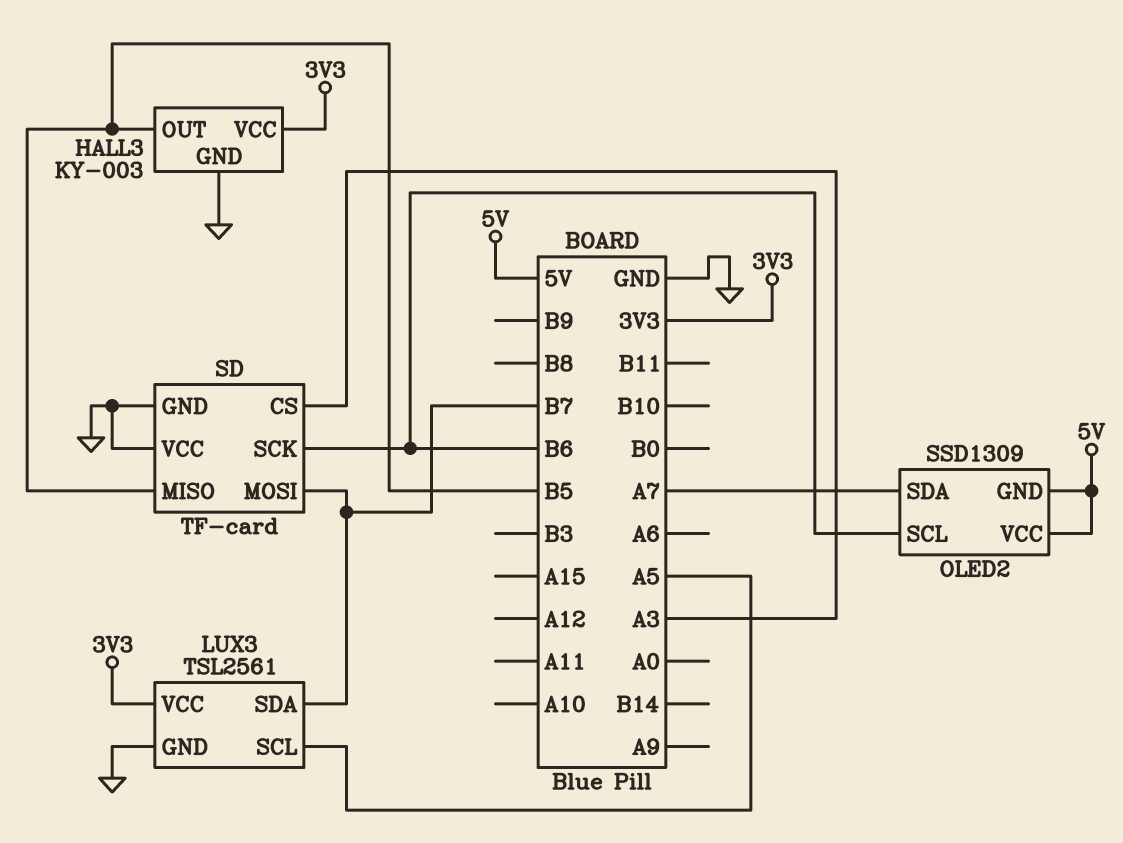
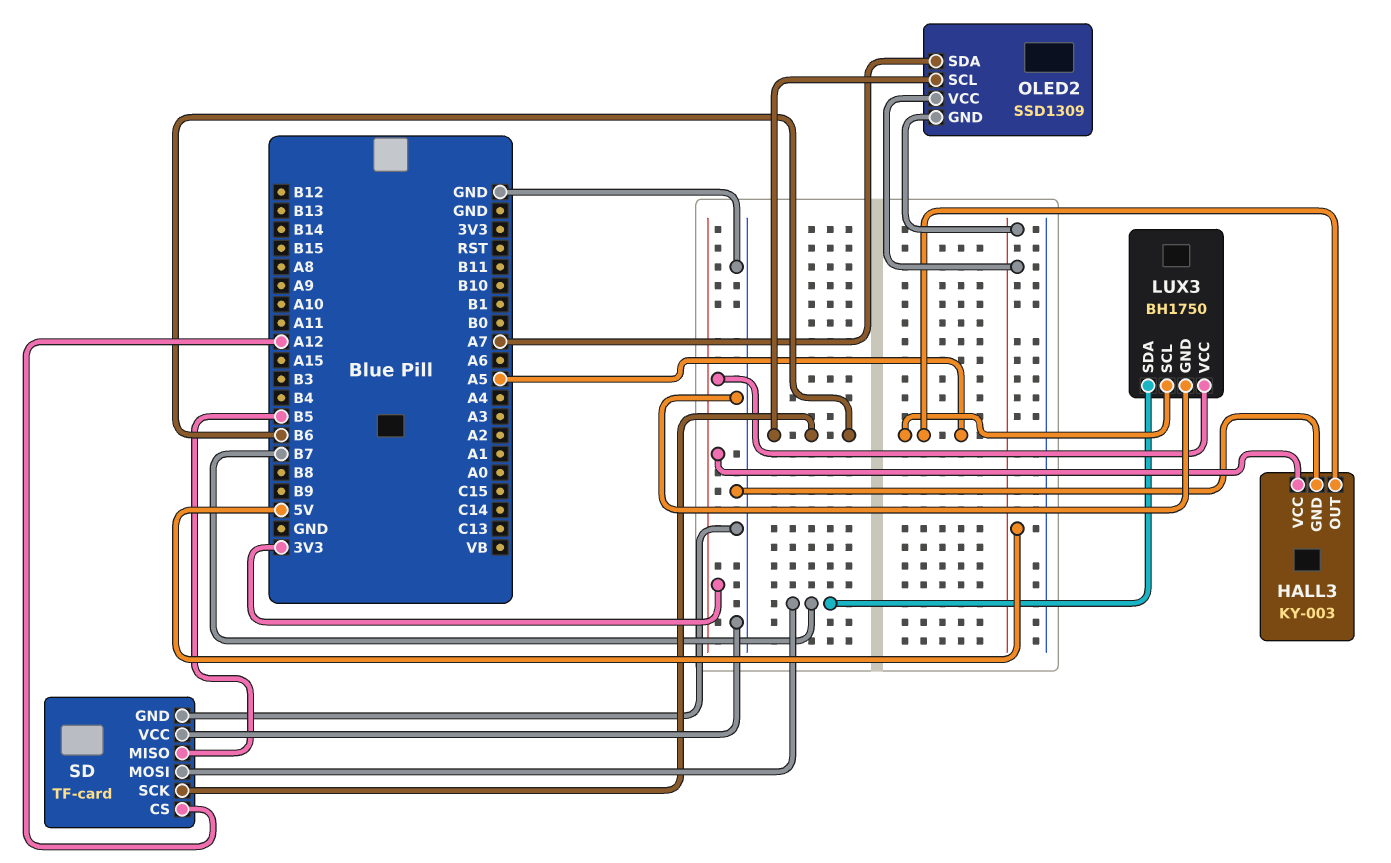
HALL3 pin OUT: B5 -> A5
LUX3: TSL2561 -> BH1750
SD pin CS: A3 -> A12

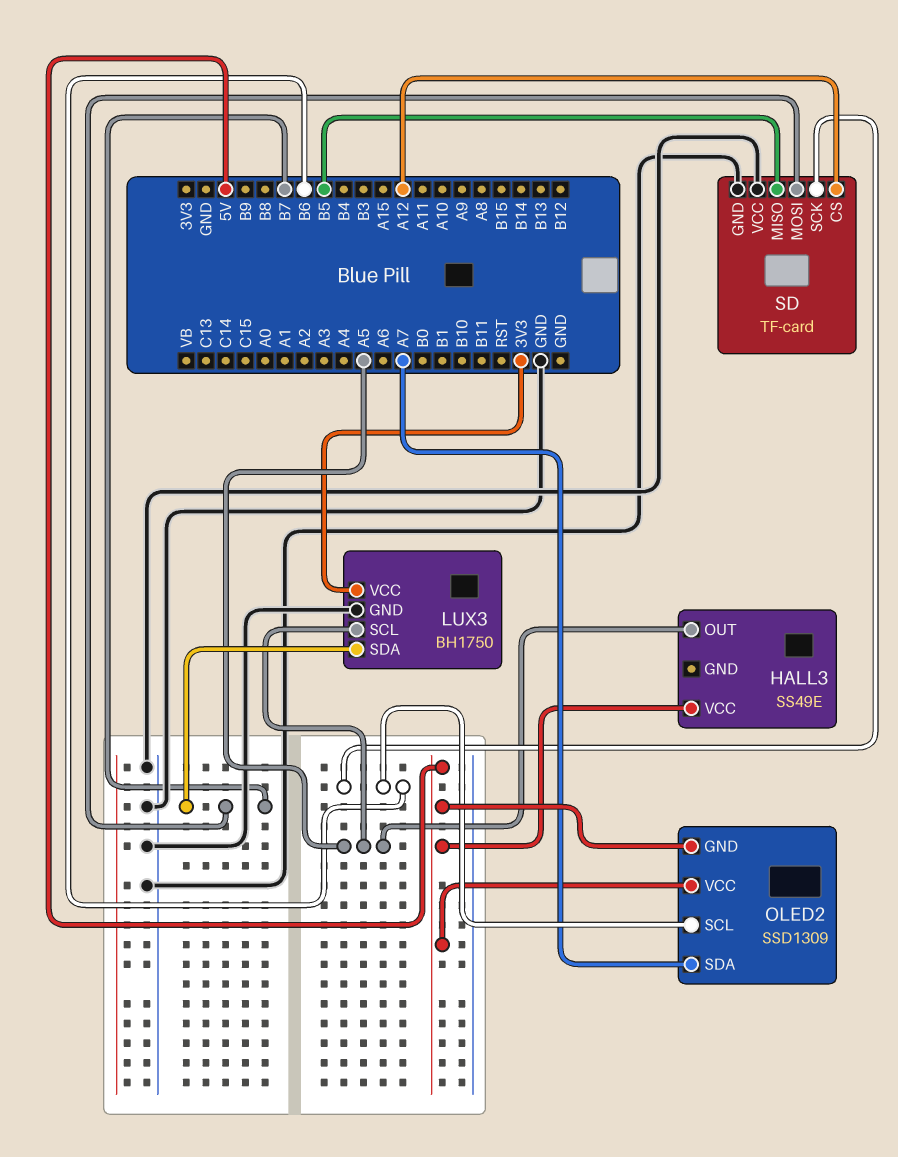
HALL3: KY-003 -> SS49E
HALL3 pin GND: GND -> none
HALL3 pin VCC: 3V3 -> 5V

